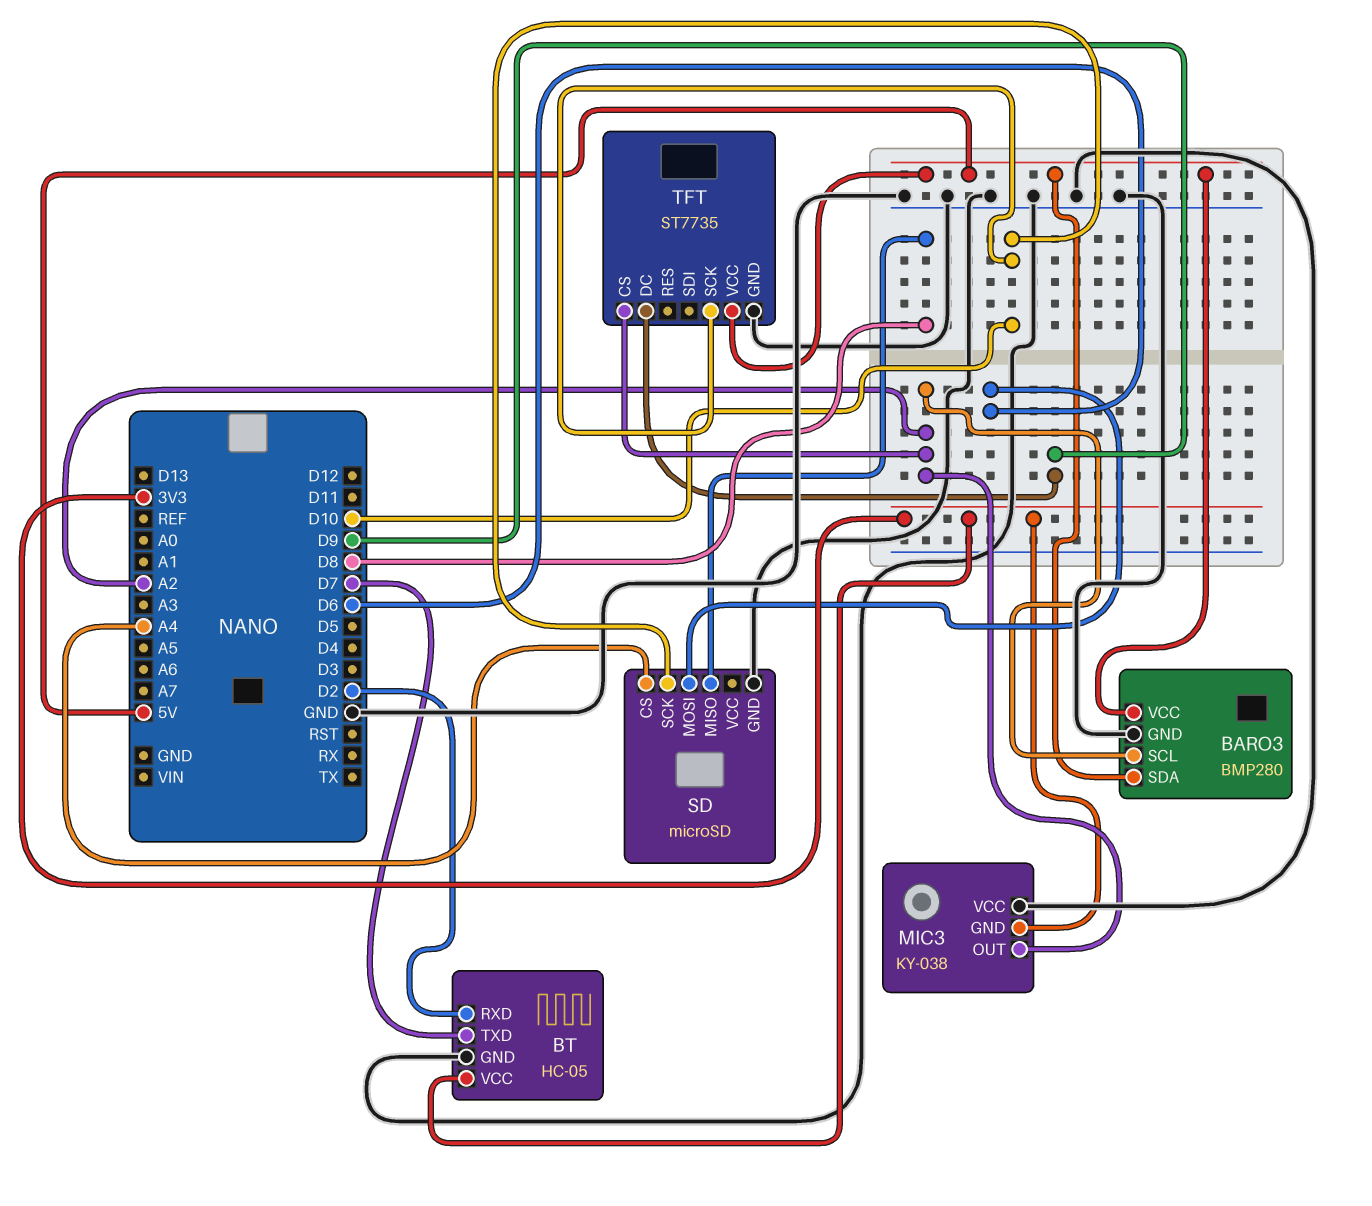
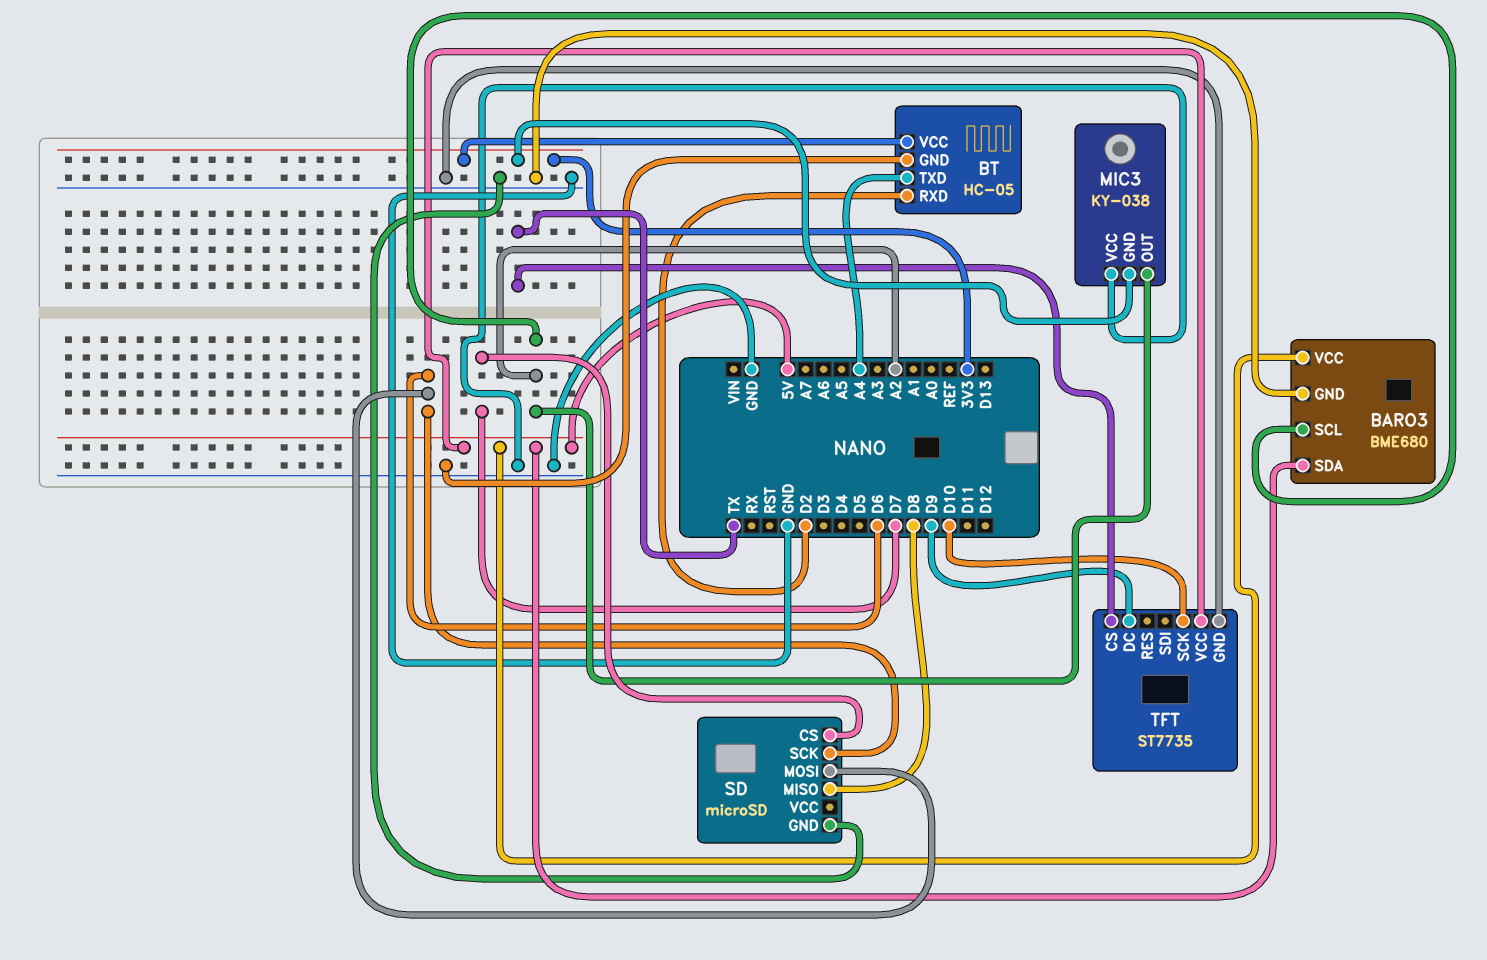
BARO3: BMP280 -> BME680
BT pin TXD: D7 -> A4
SD pin CS: A4 -> D7
SD pin SCK: D10 -> D6
TFT pin CS: A2 -> TX

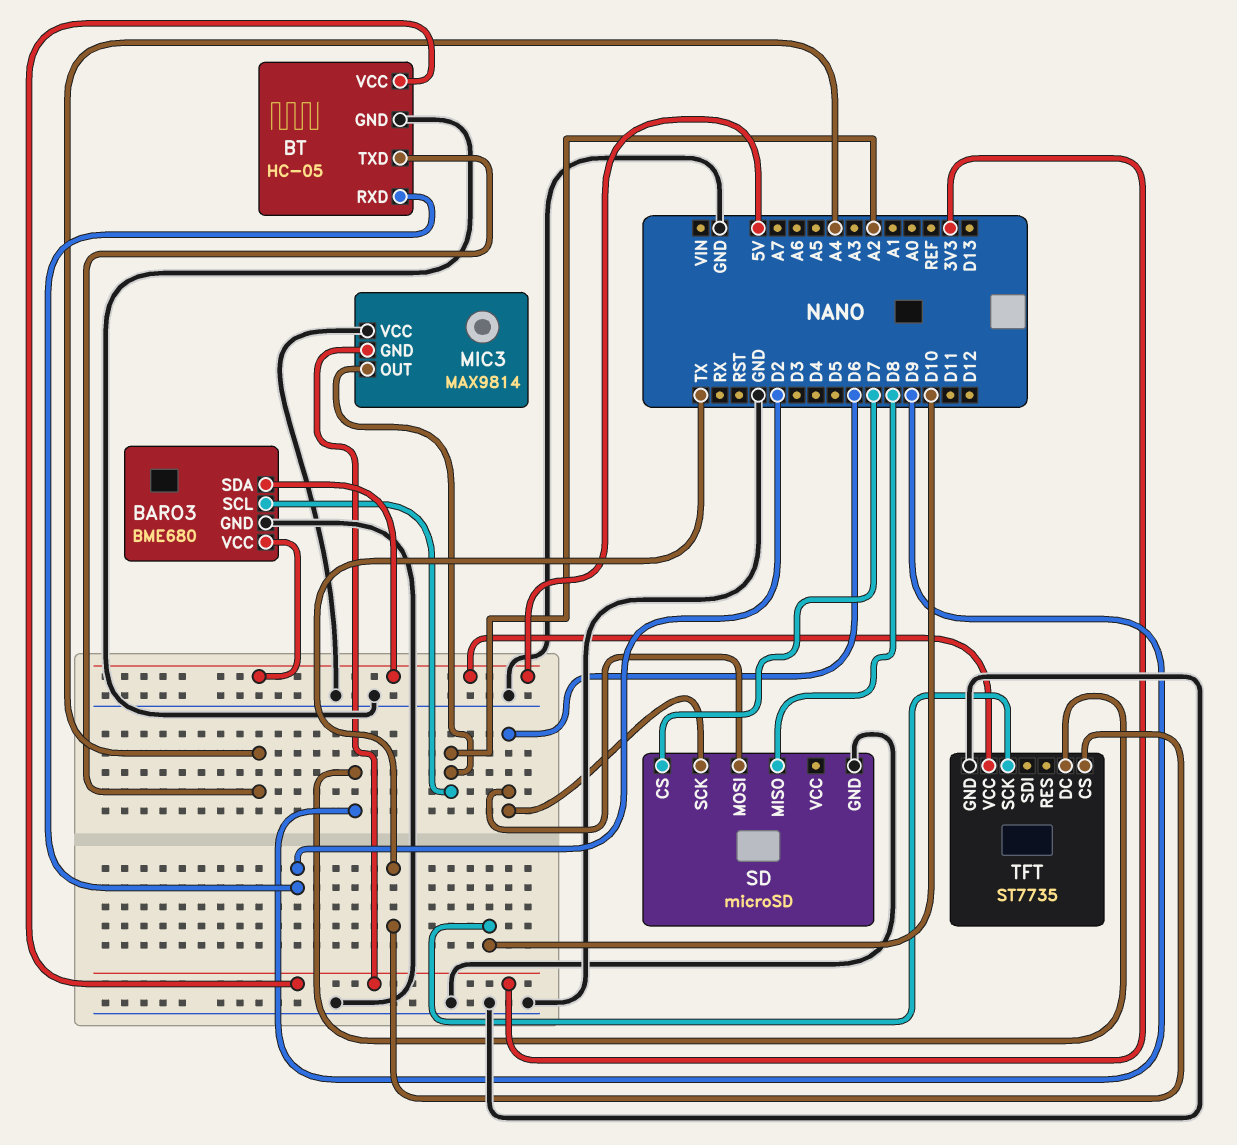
MIC3: KY-038 -> MAX9814

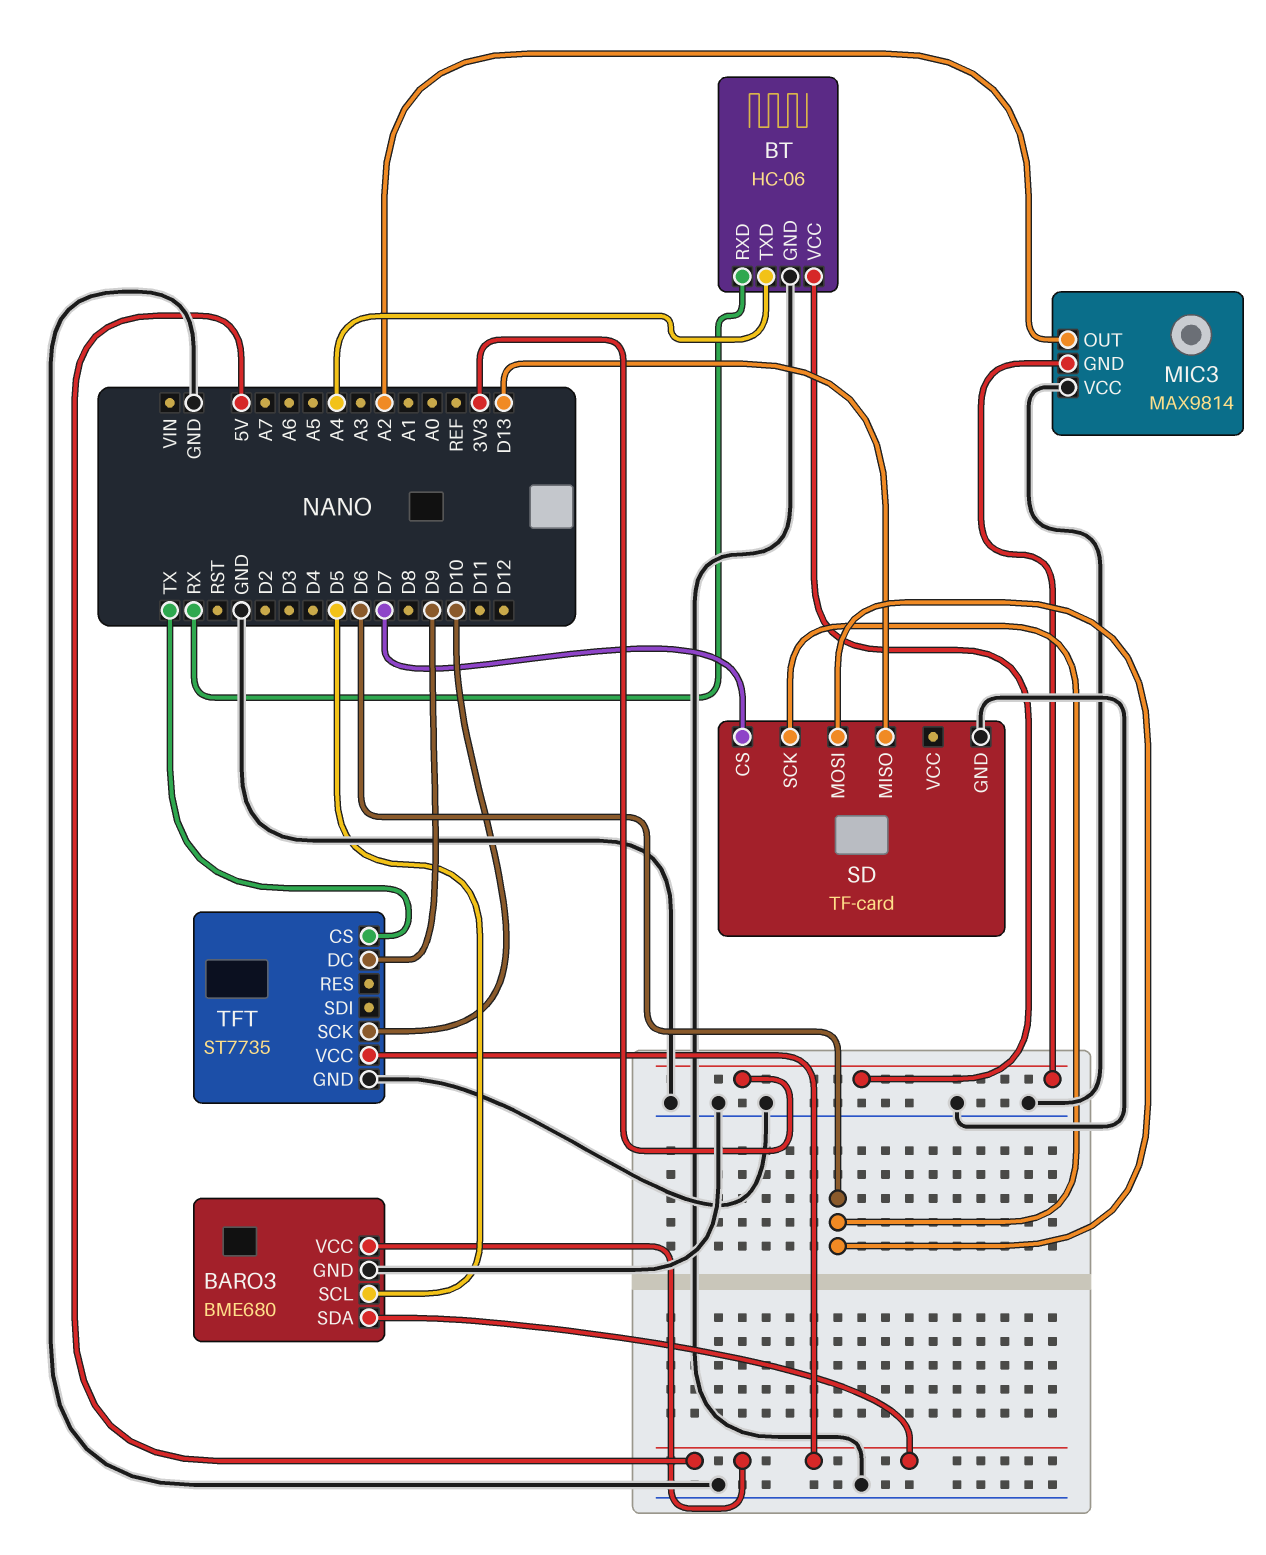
BARO3 pin SCL: A2 -> D5
BT: HC-05 -> HC-06
BT pin RXD: D2 -> RX
SD: microSD -> TF-card
SD pin MISO: D8 -> D13

